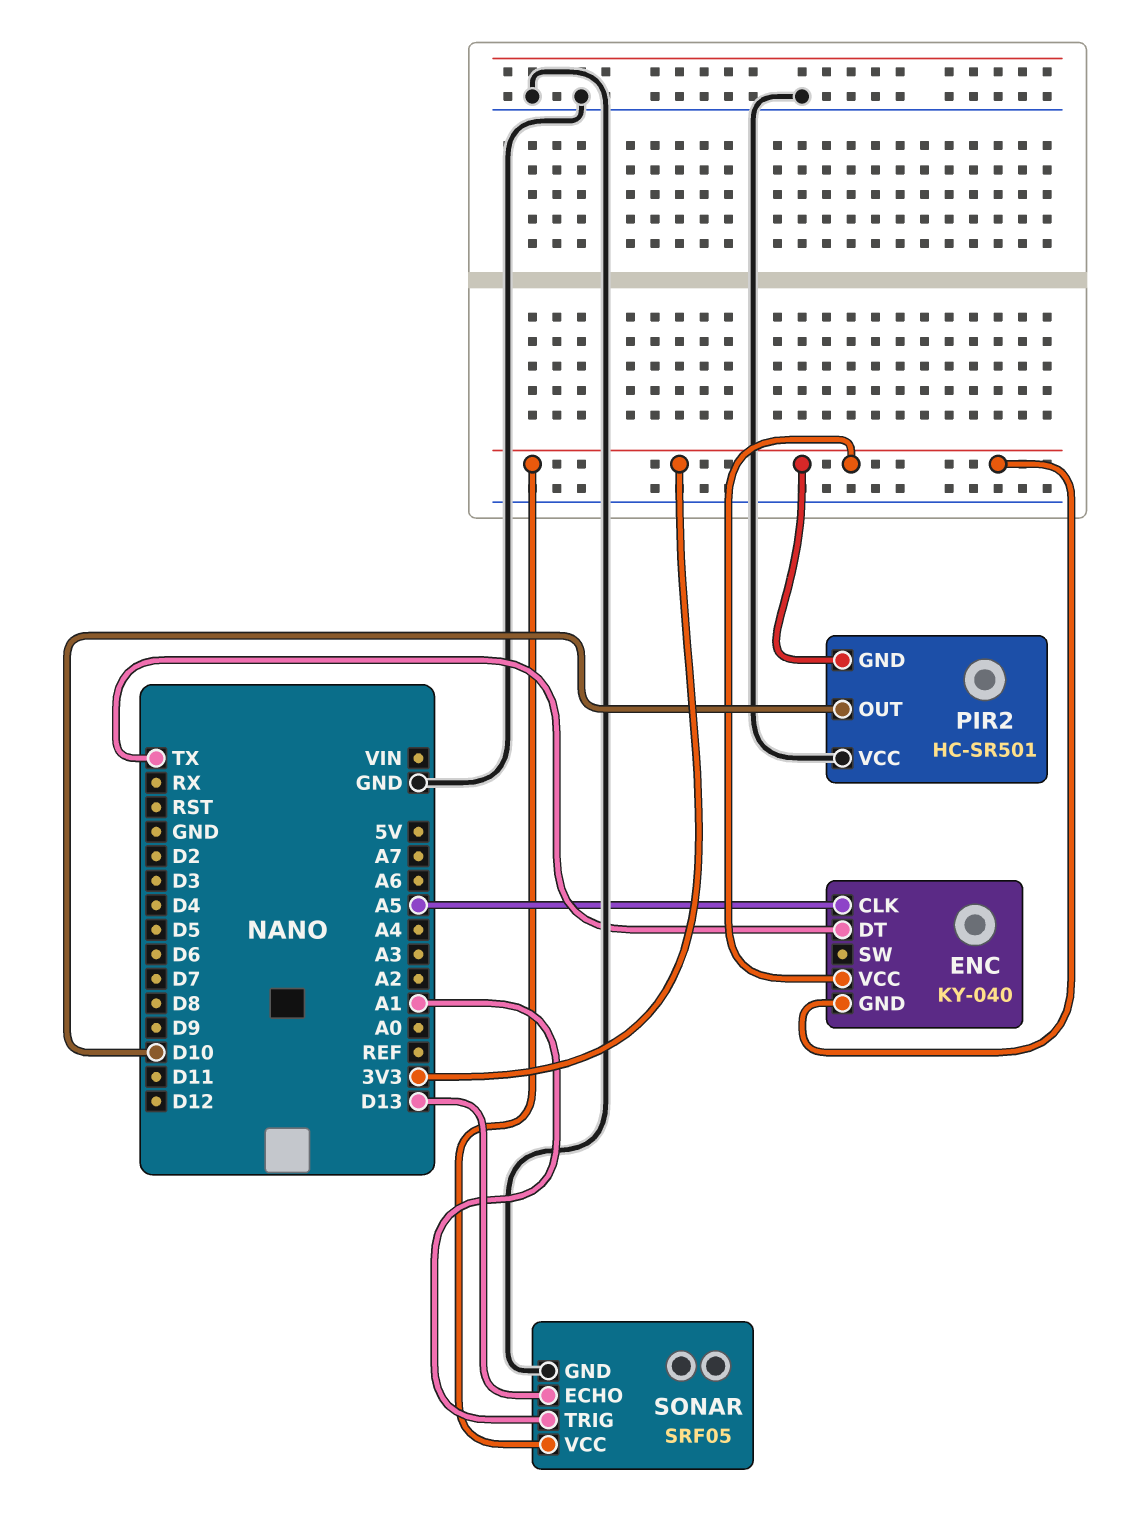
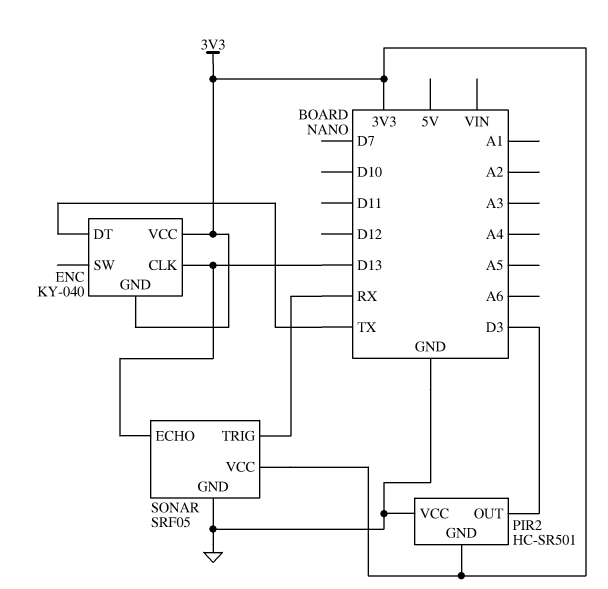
ENC pin CLK: A5 -> D13
PIR2 pin OUT: D10 -> D3
SONAR pin TRIG: A1 -> RX

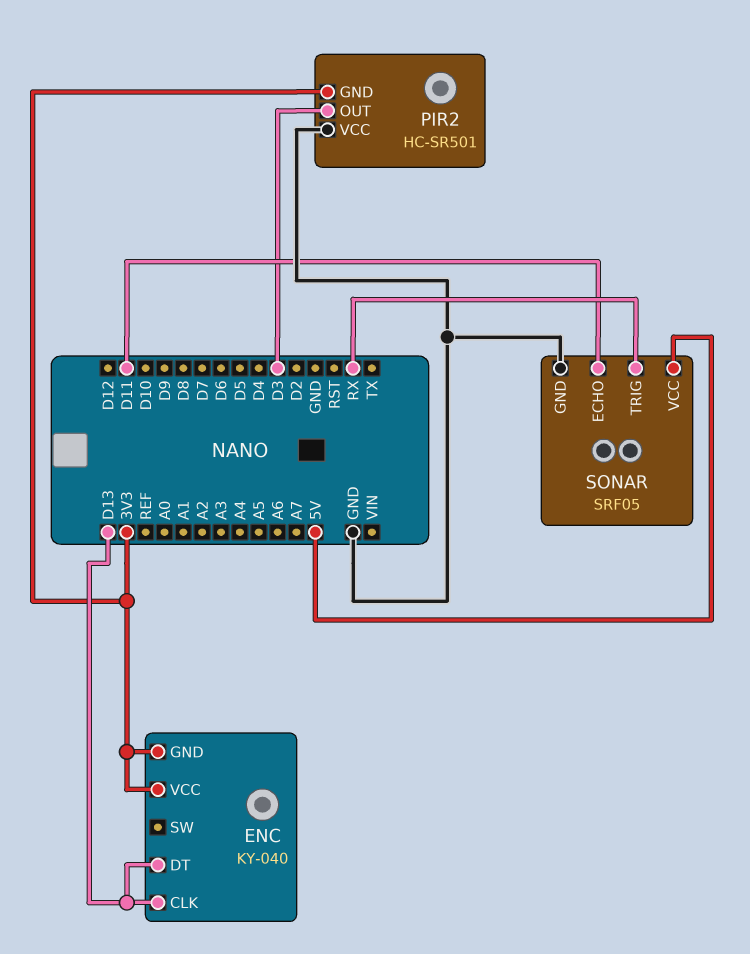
ENC pin DT: TX -> D13
SONAR pin ECHO: D13 -> D11
SONAR pin VCC: 3V3 -> 5V

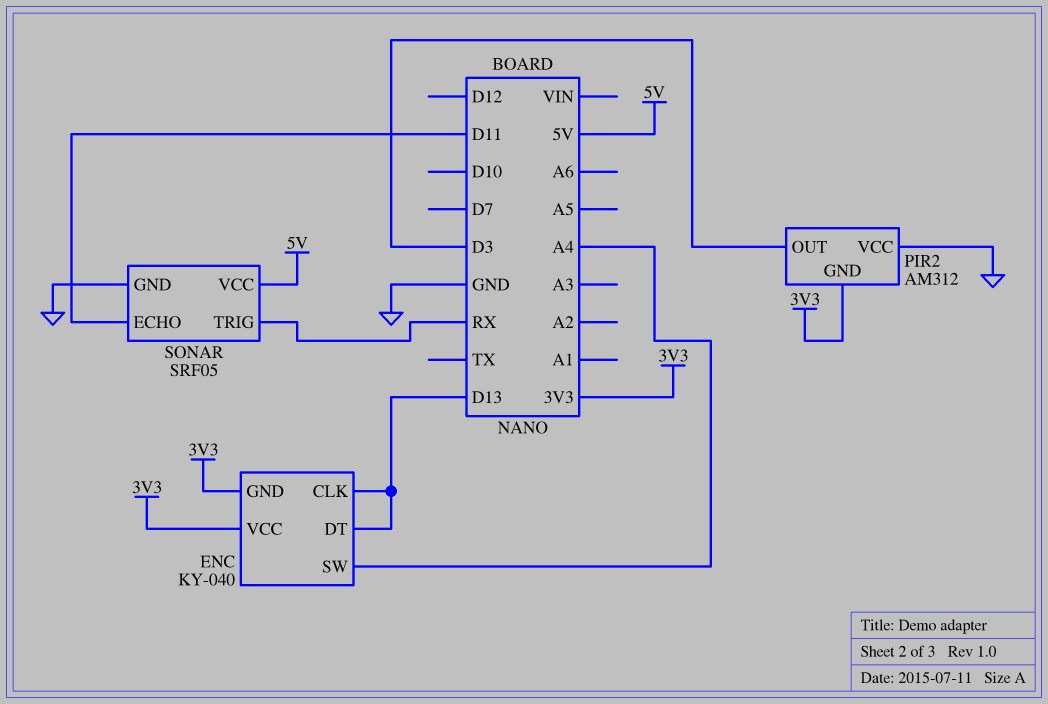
ENC pin SW: none -> A4
PIR2: HC-SR501 -> AM312

